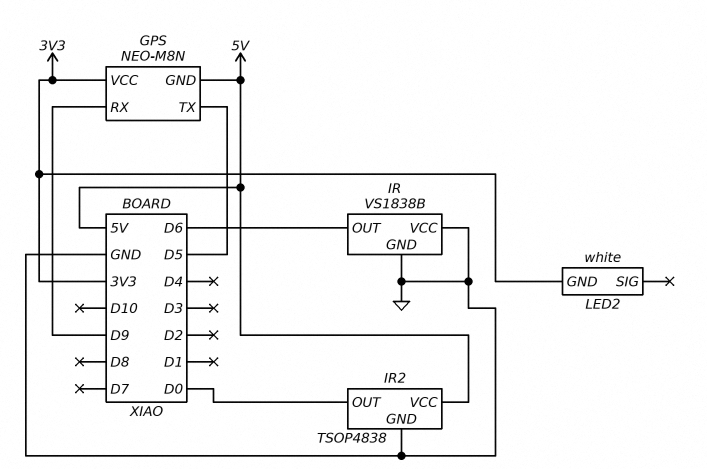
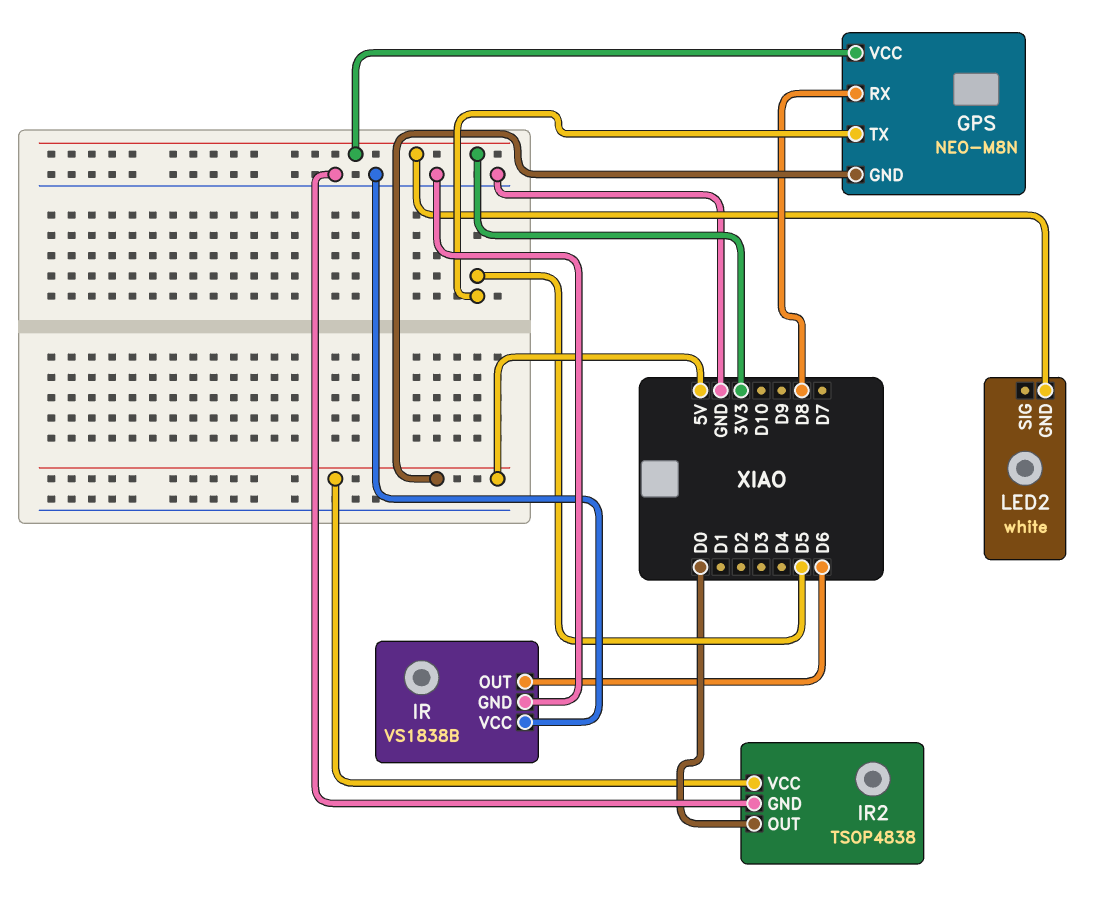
GPS pin RX: D9 -> D8

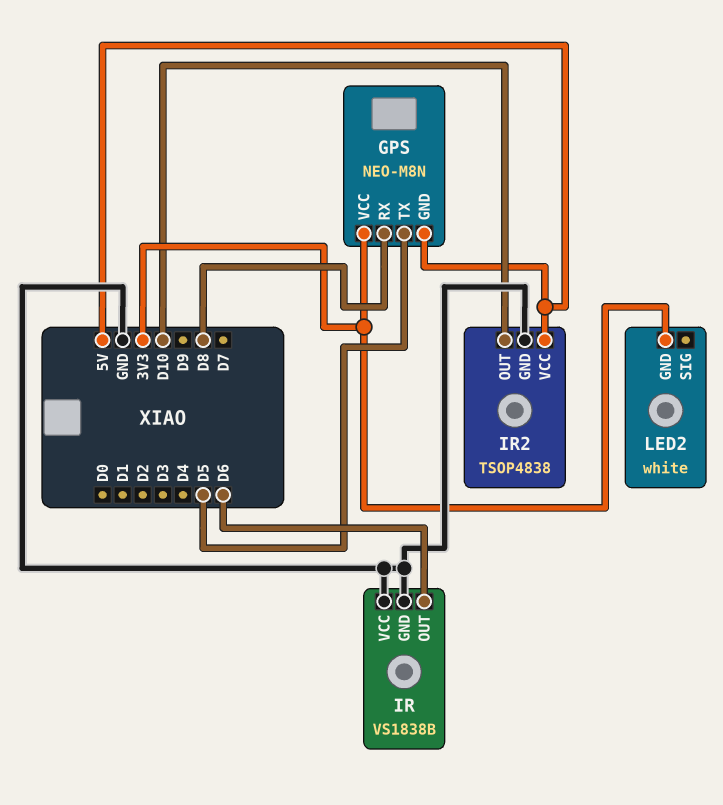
IR2 pin OUT: D0 -> D10

